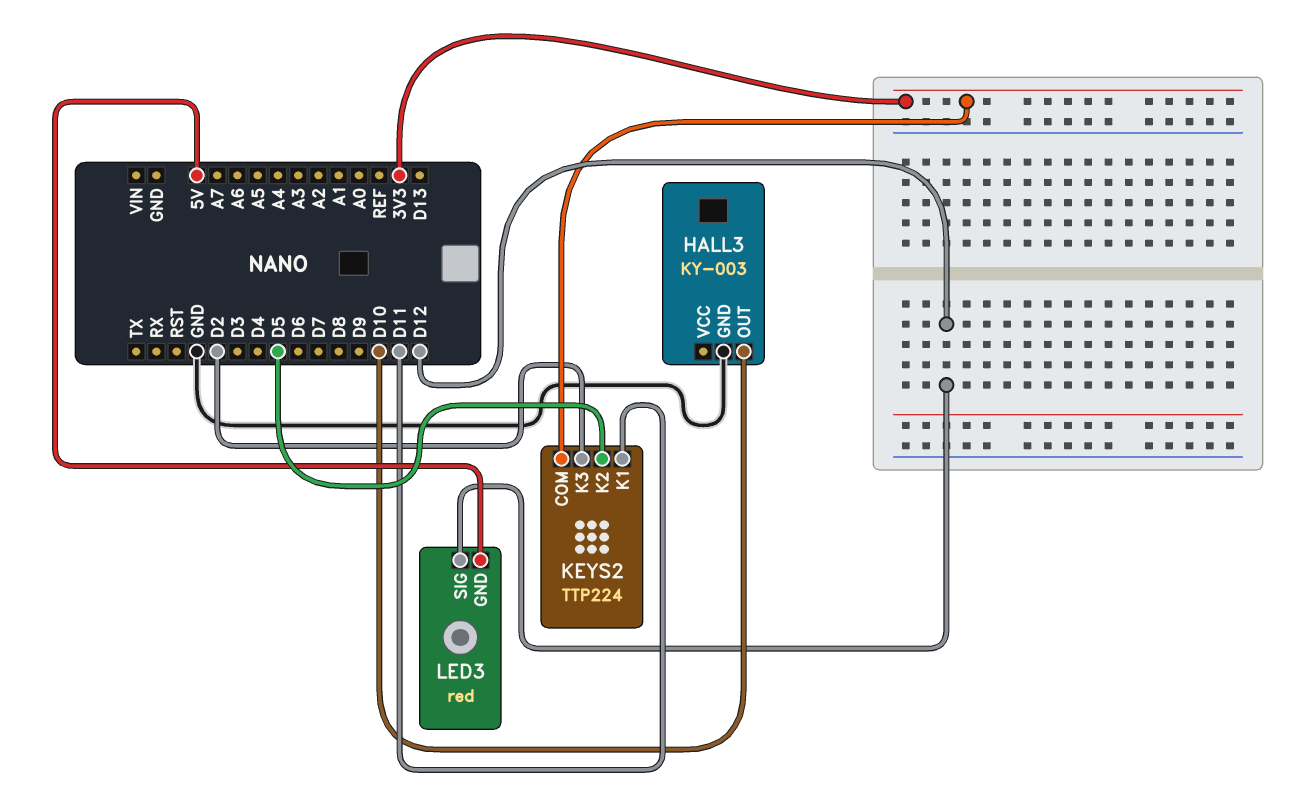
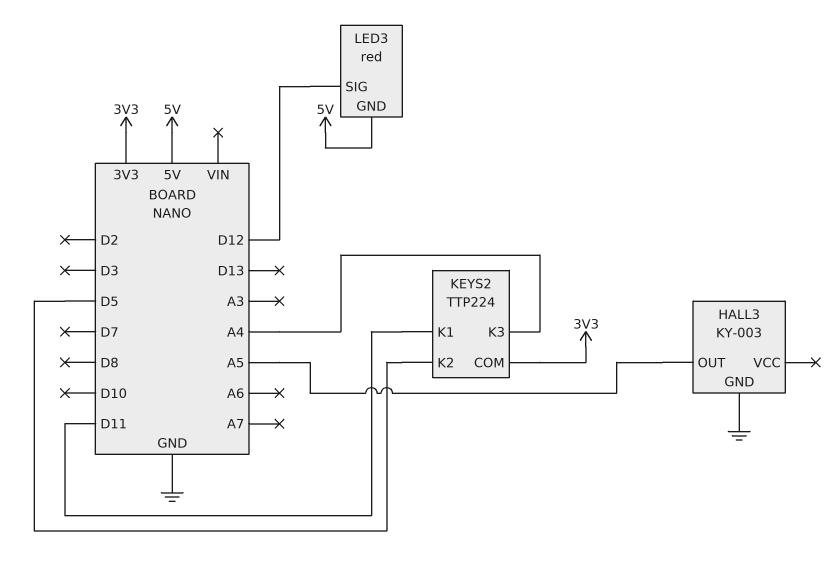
HALL3 pin OUT: D10 -> A5
KEYS2 pin K3: D2 -> A4

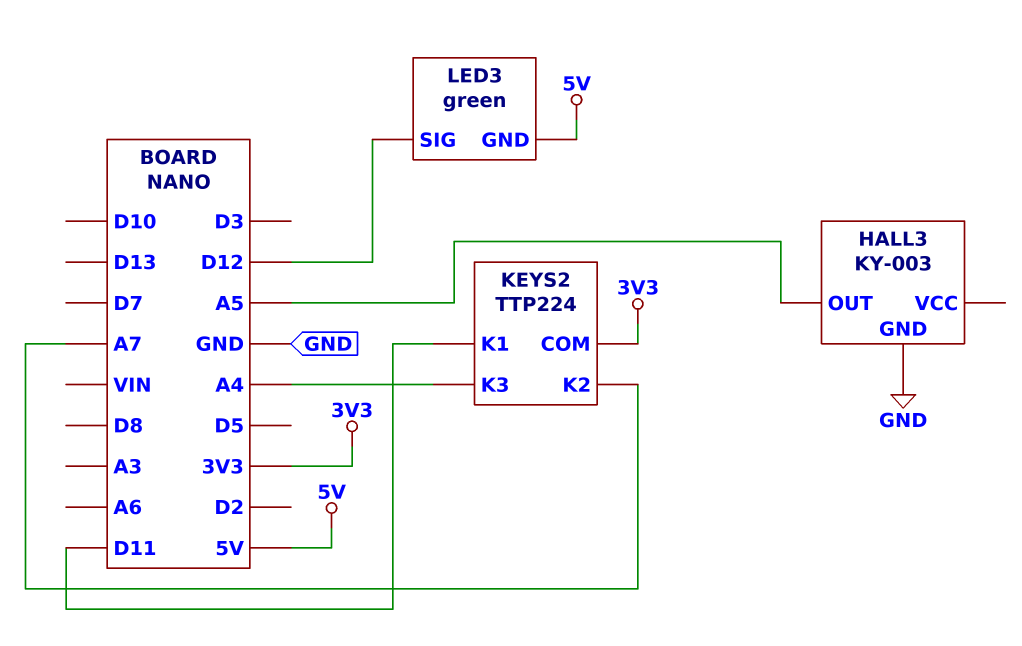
KEYS2 pin K2: D5 -> A7
LED3: red -> green

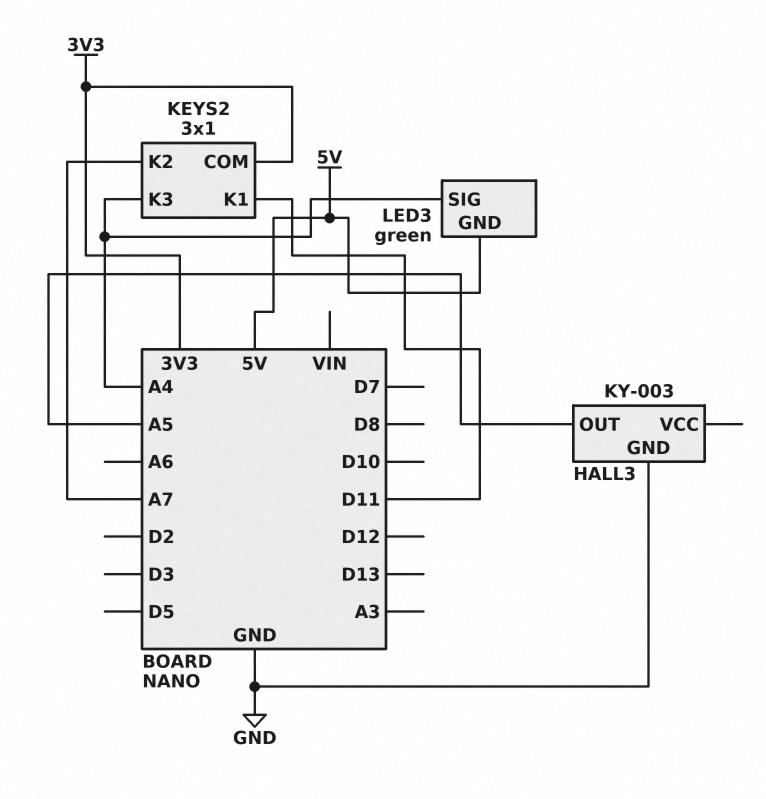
KEYS2: TTP224 -> 3x1
LED3 pin SIG: D12 -> A4

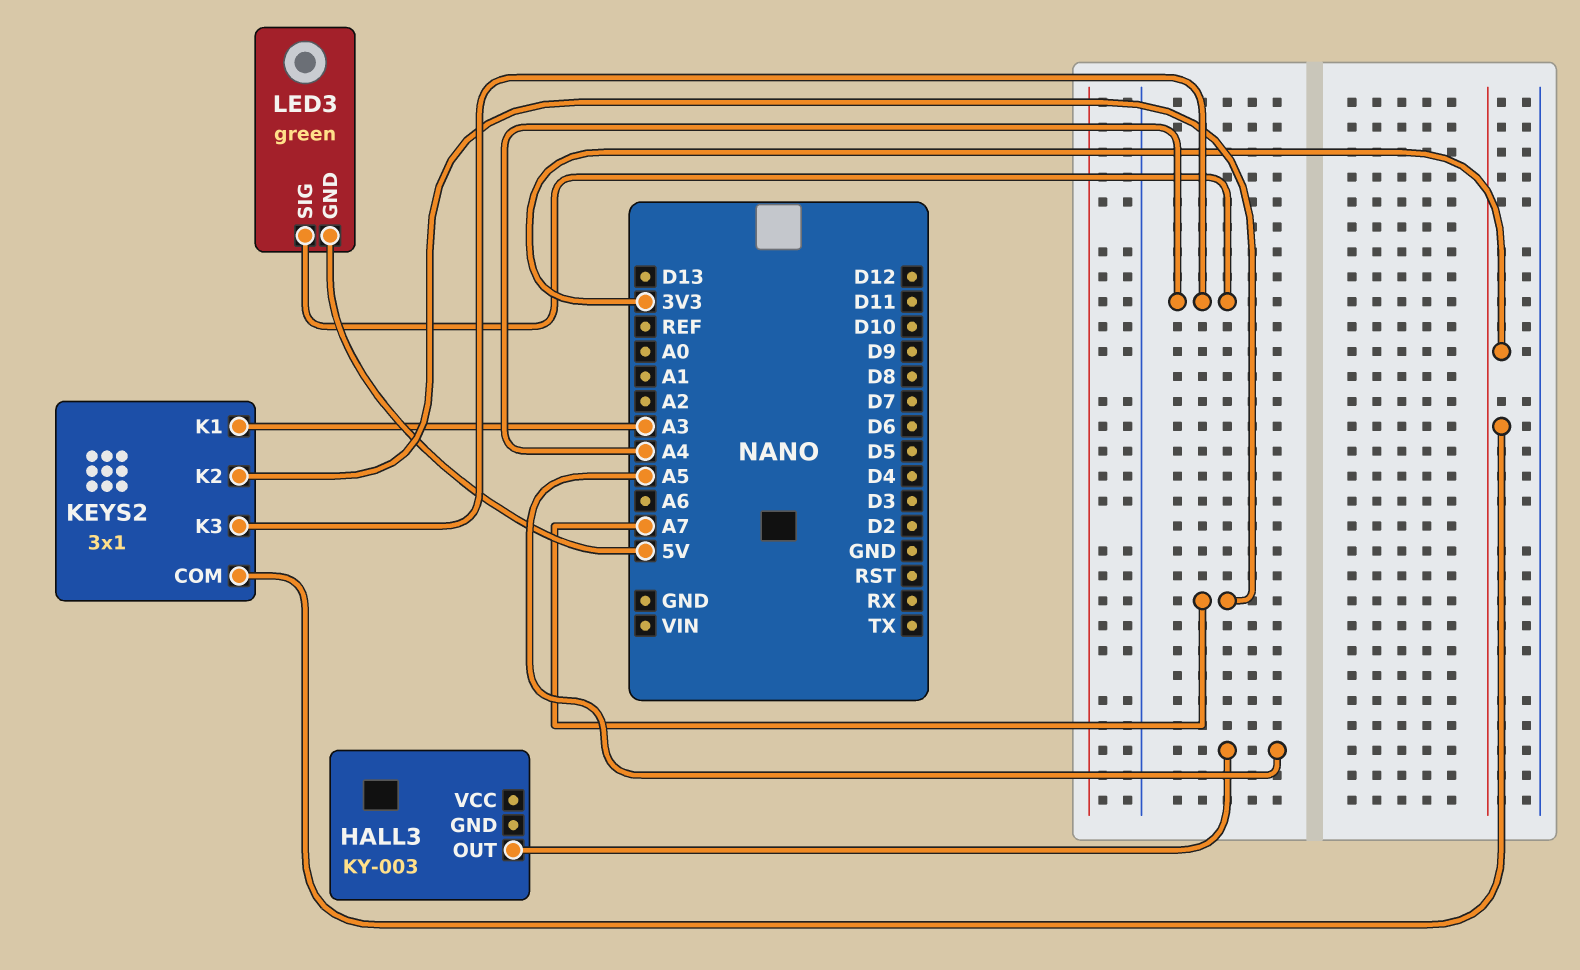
HALL3 pin GND: GND -> none
KEYS2 pin K1: D11 -> A3

